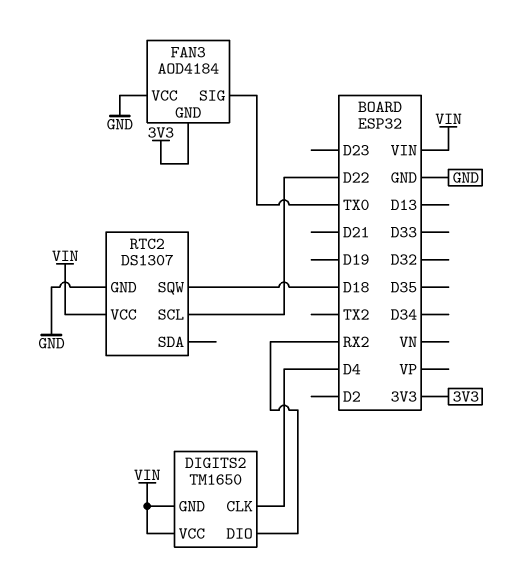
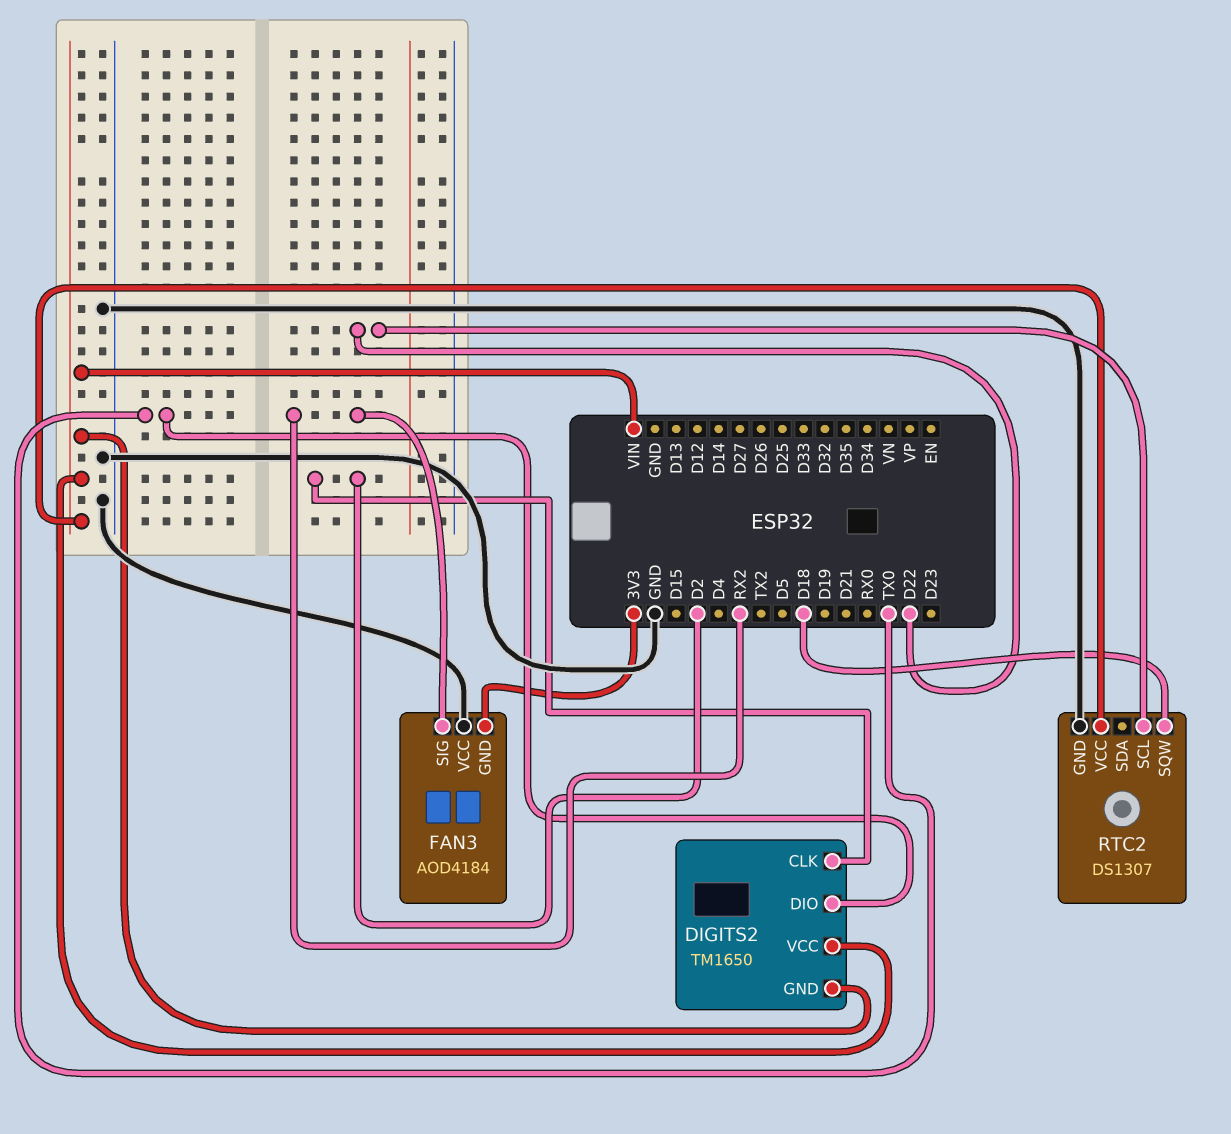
DIGITS2 pin CLK: D4 -> D2
DIGITS2 pin DIO: RX2 -> TX0
FAN3 pin SIG: TX0 -> RX2

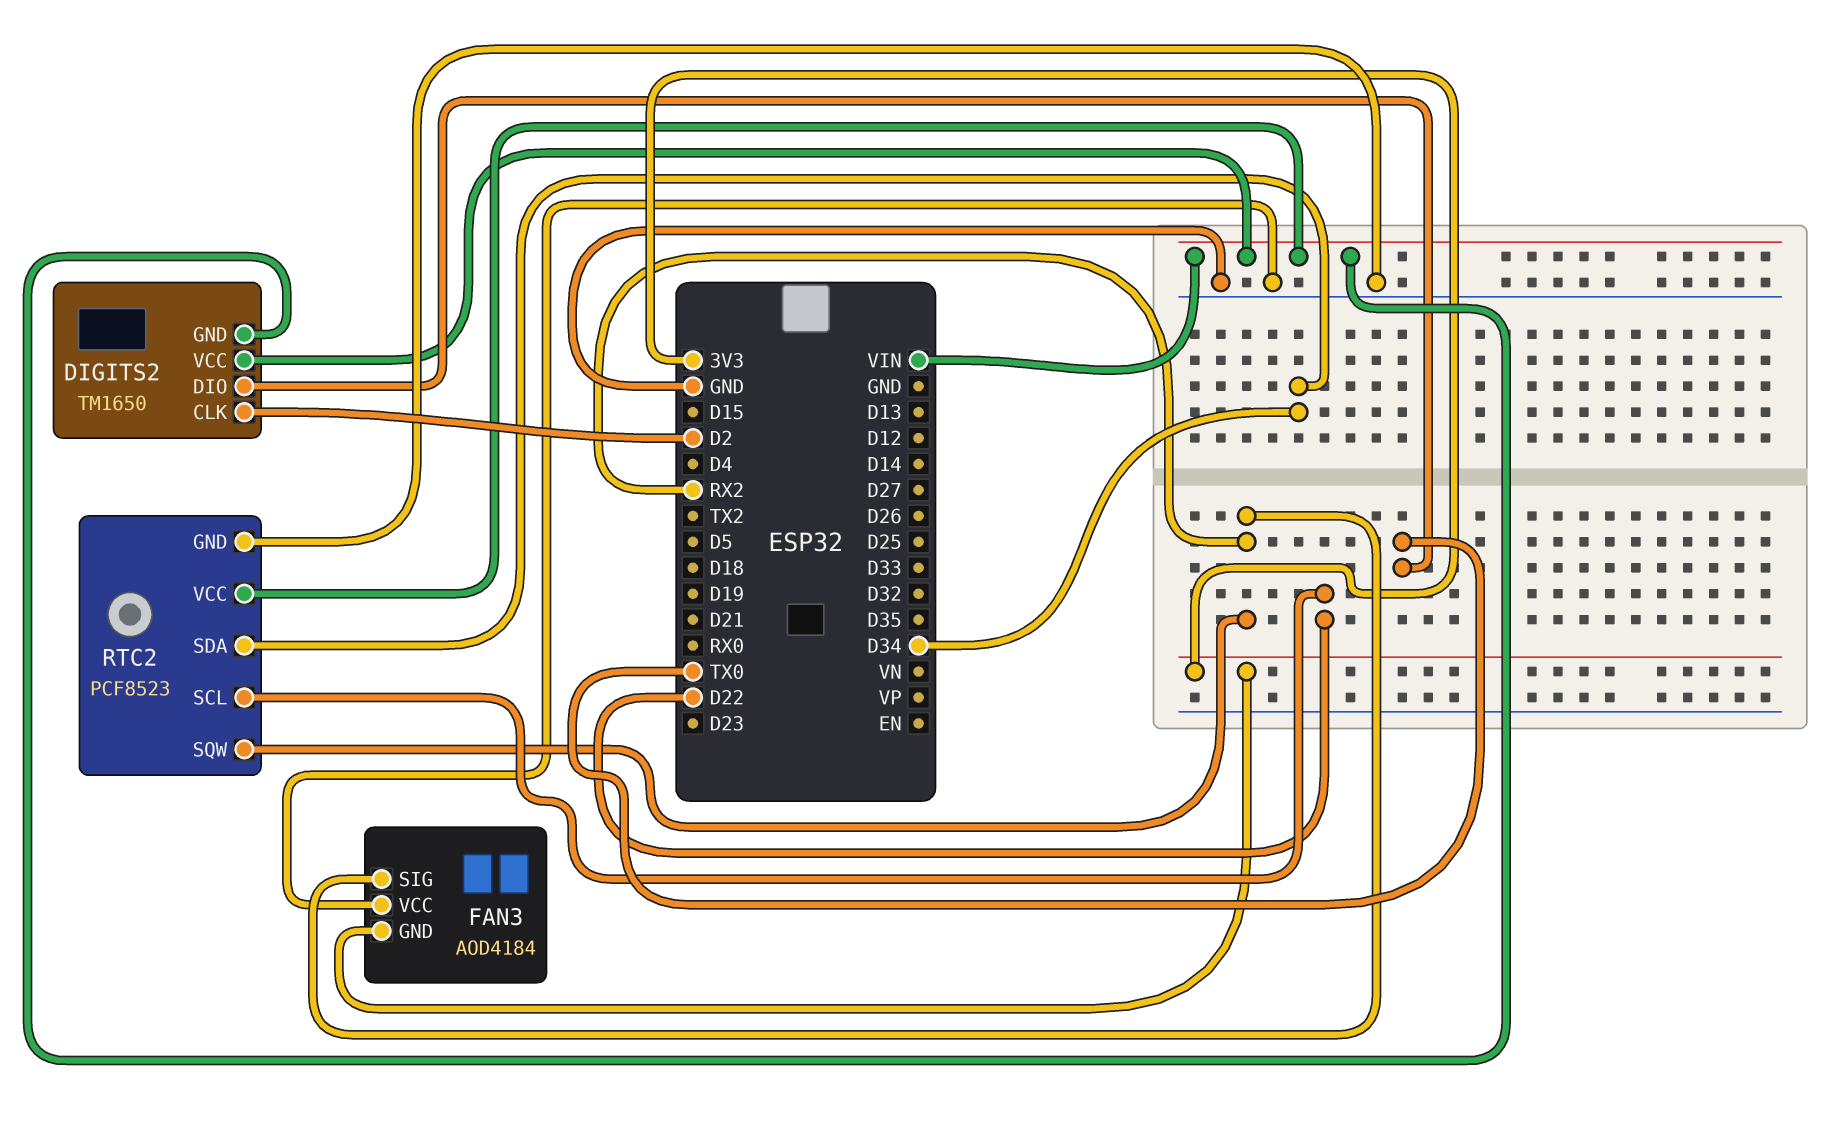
RTC2: DS1307 -> PCF8523
RTC2 pin SDA: none -> D34
RTC2 pin SQW: D18 -> RX2

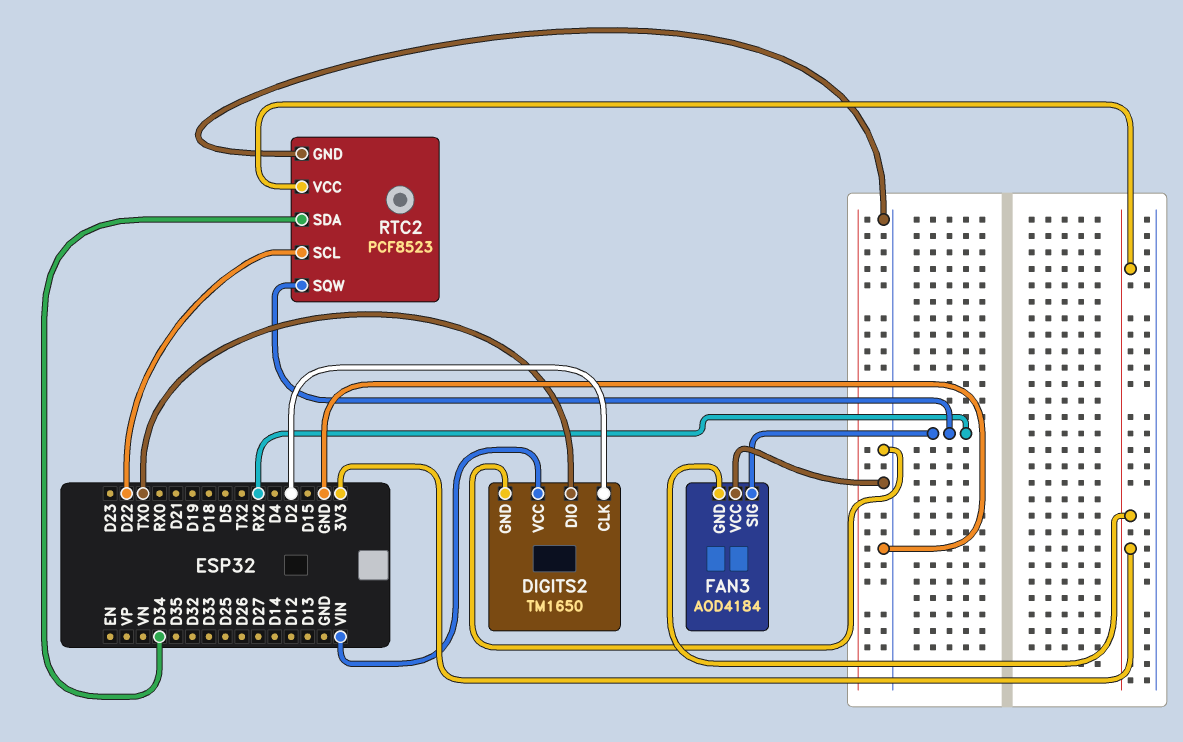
DIGITS2 pin GND: VIN -> GND
RTC2 pin VCC: VIN -> 3V3

